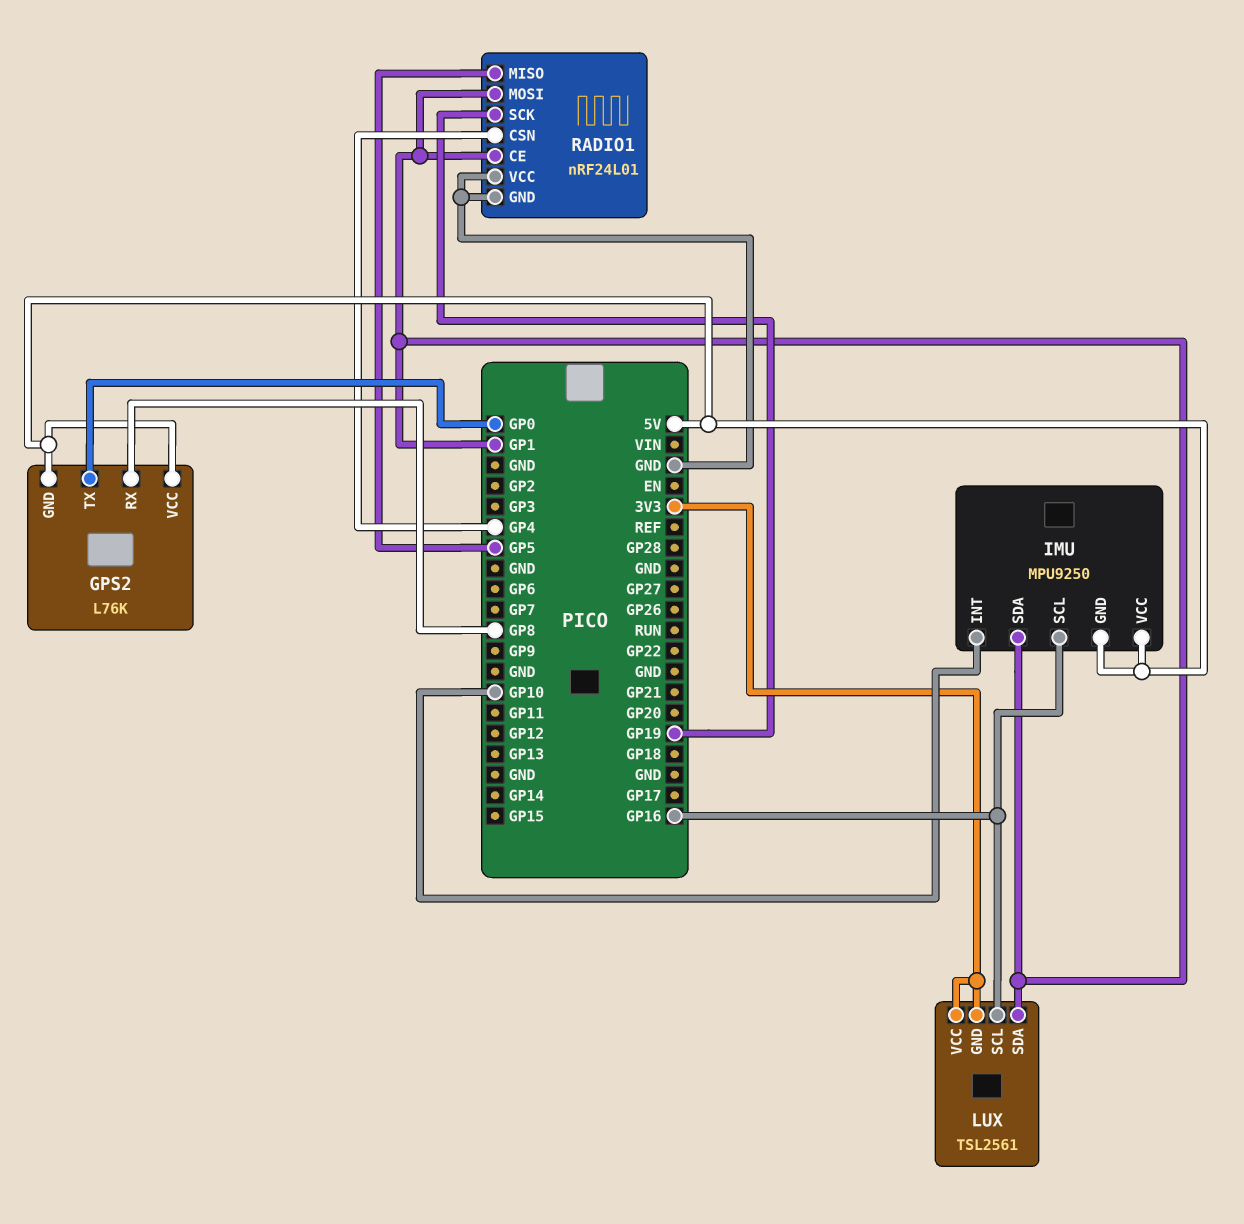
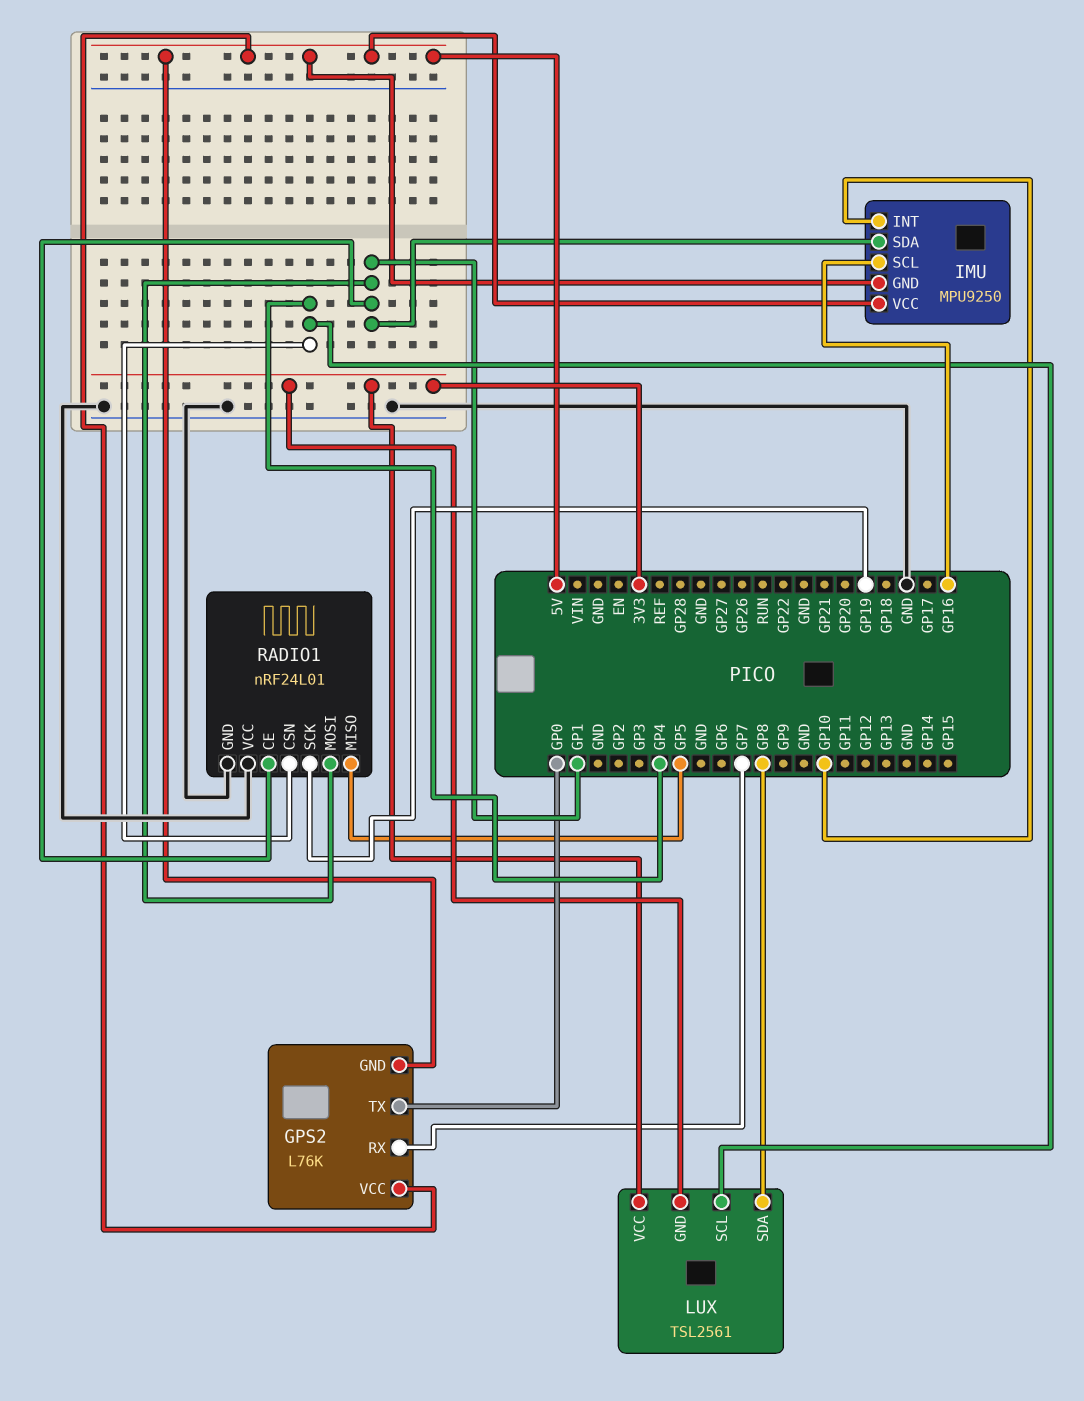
GPS2 pin RX: GP8 -> GP7
LUX pin SCL: GP16 -> GP4
LUX pin SDA: GP1 -> GP8

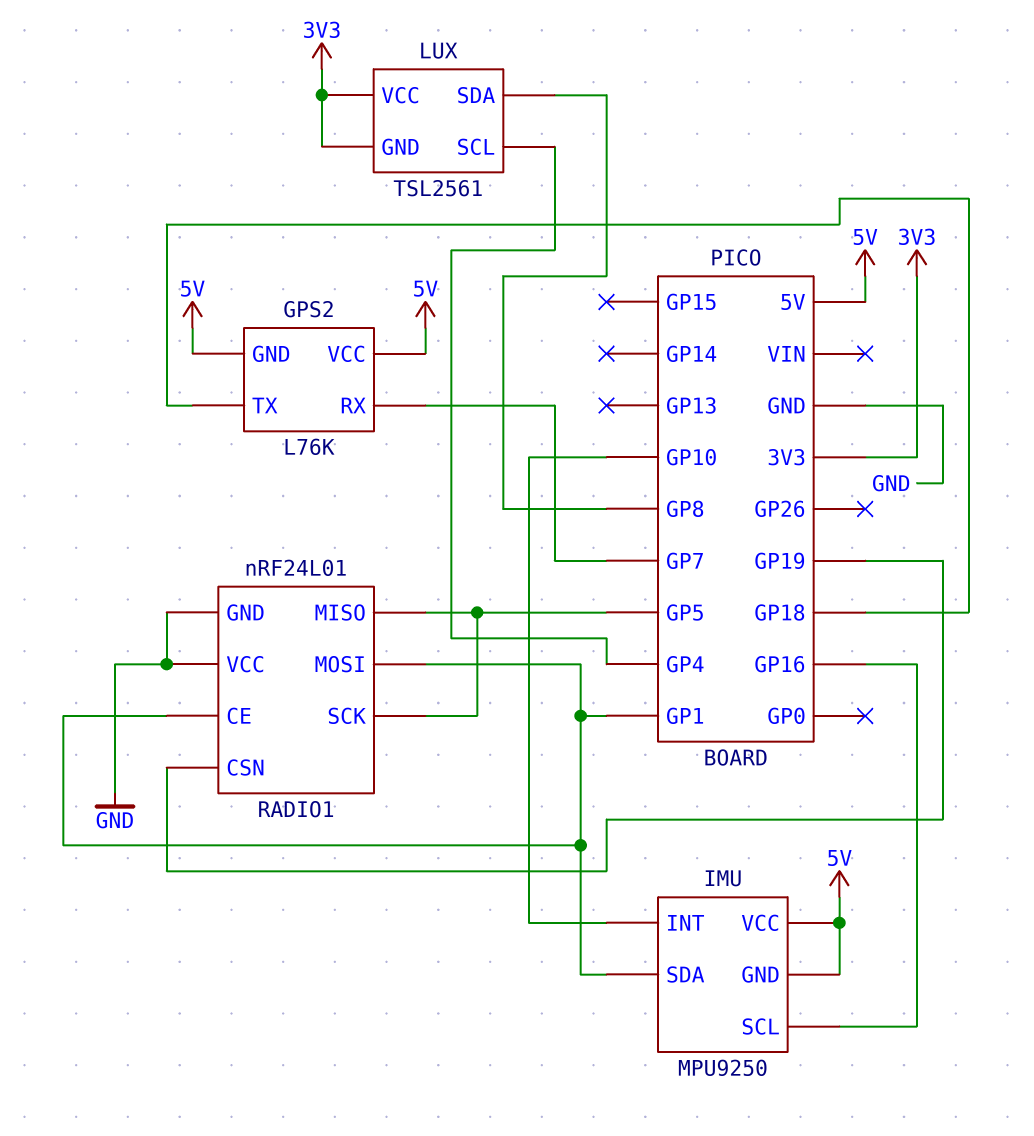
GPS2 pin TX: GP0 -> GP18
RADIO1 pin CSN: GP4 -> GP19
RADIO1 pin SCK: GP19 -> GP5

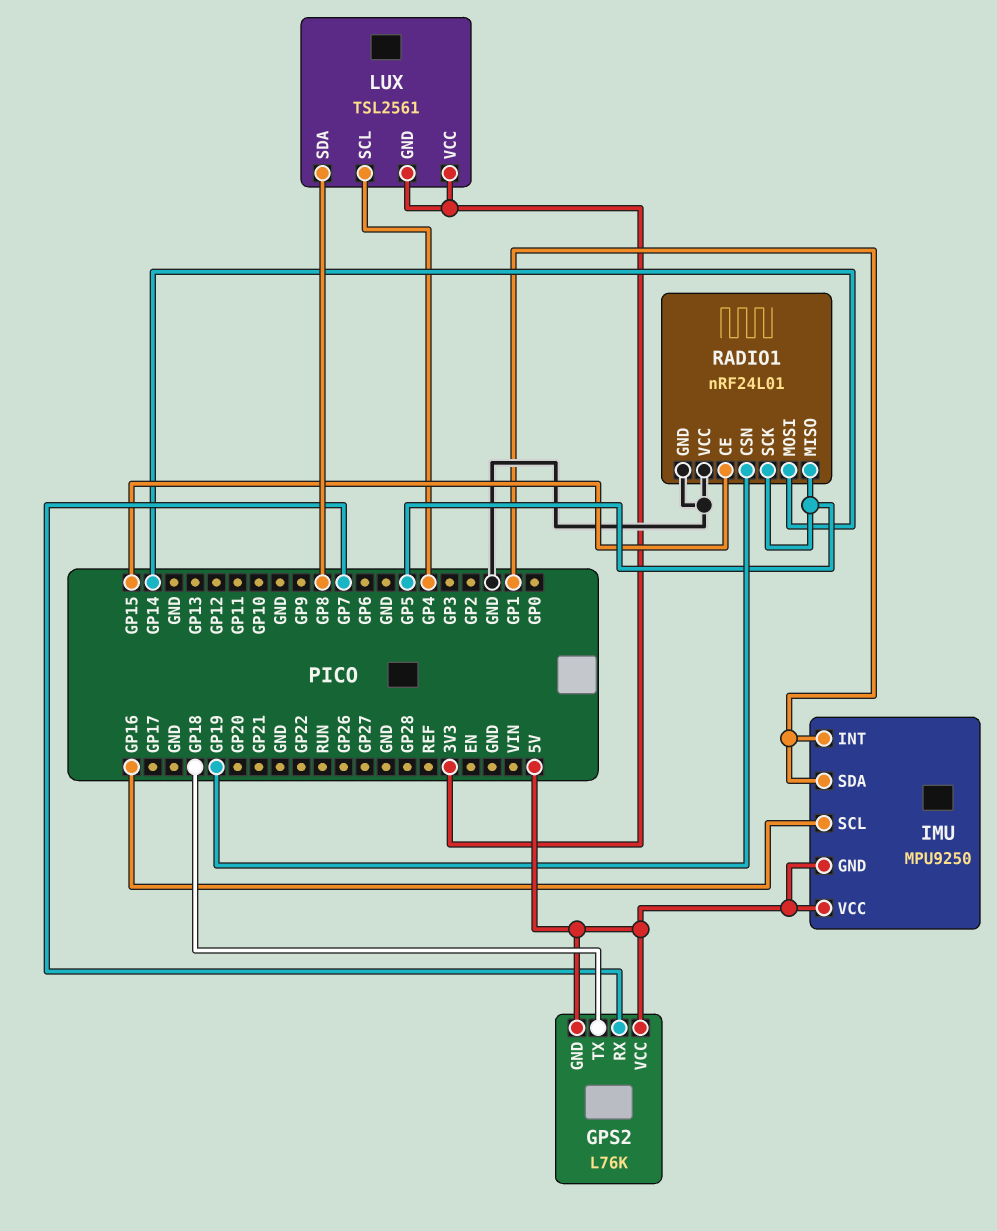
IMU pin INT: GP10 -> GP1
RADIO1 pin CE: GP1 -> GP15
RADIO1 pin MOSI: GP1 -> GP14

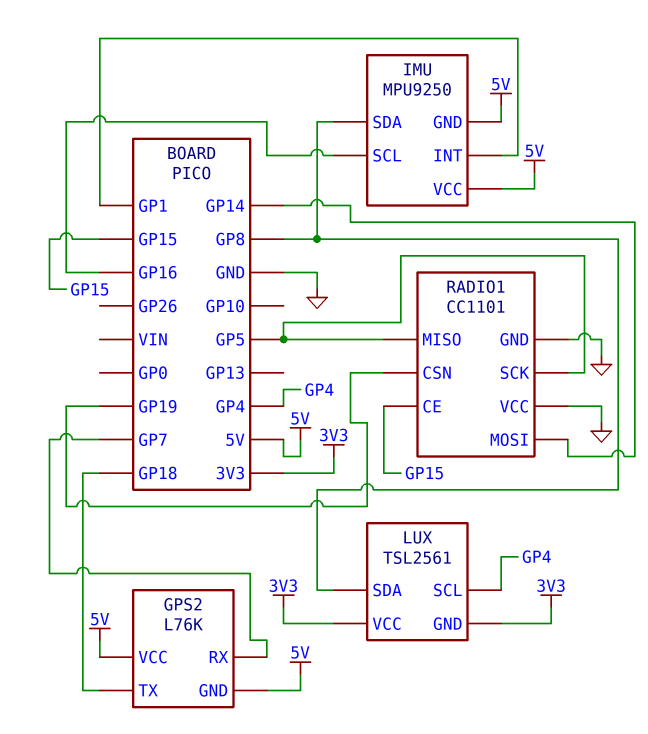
IMU pin SDA: GP1 -> GP8
RADIO1: nRF24L01 -> CC1101

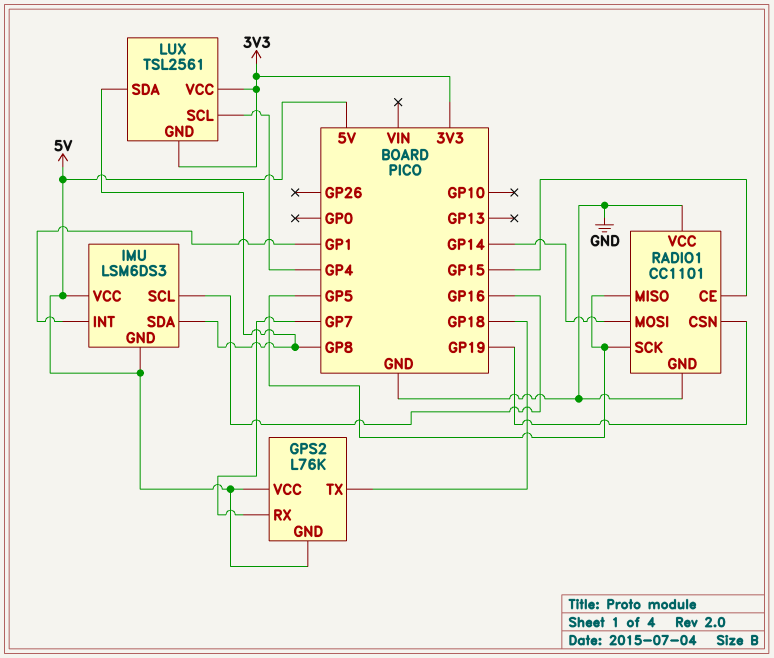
IMU: MPU9250 -> LSM6DS3

